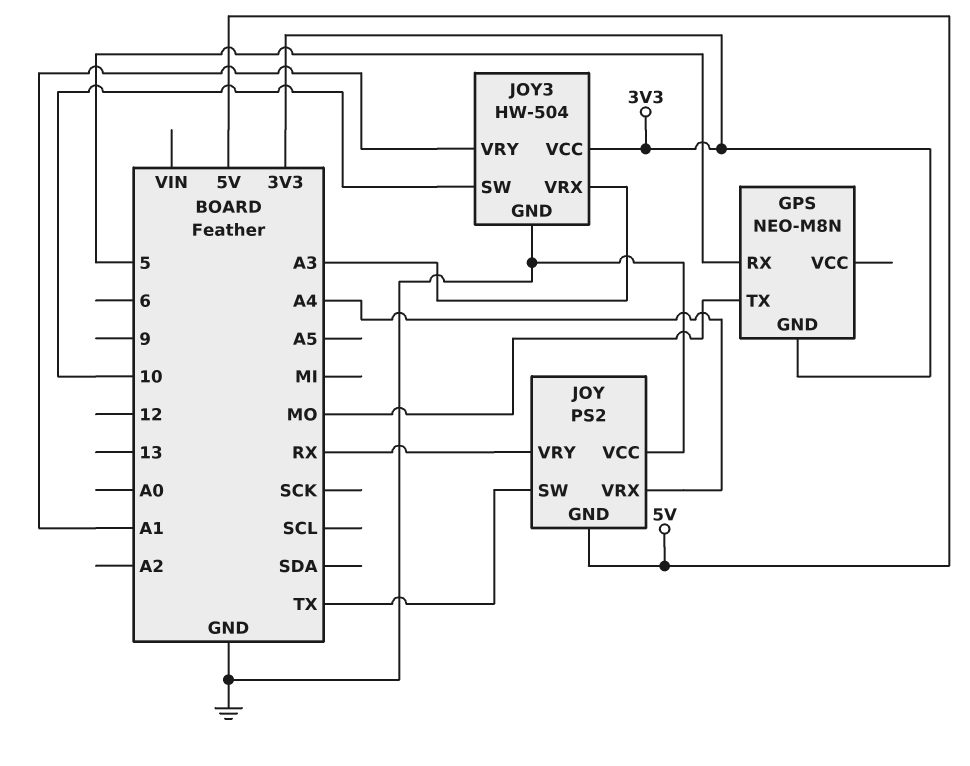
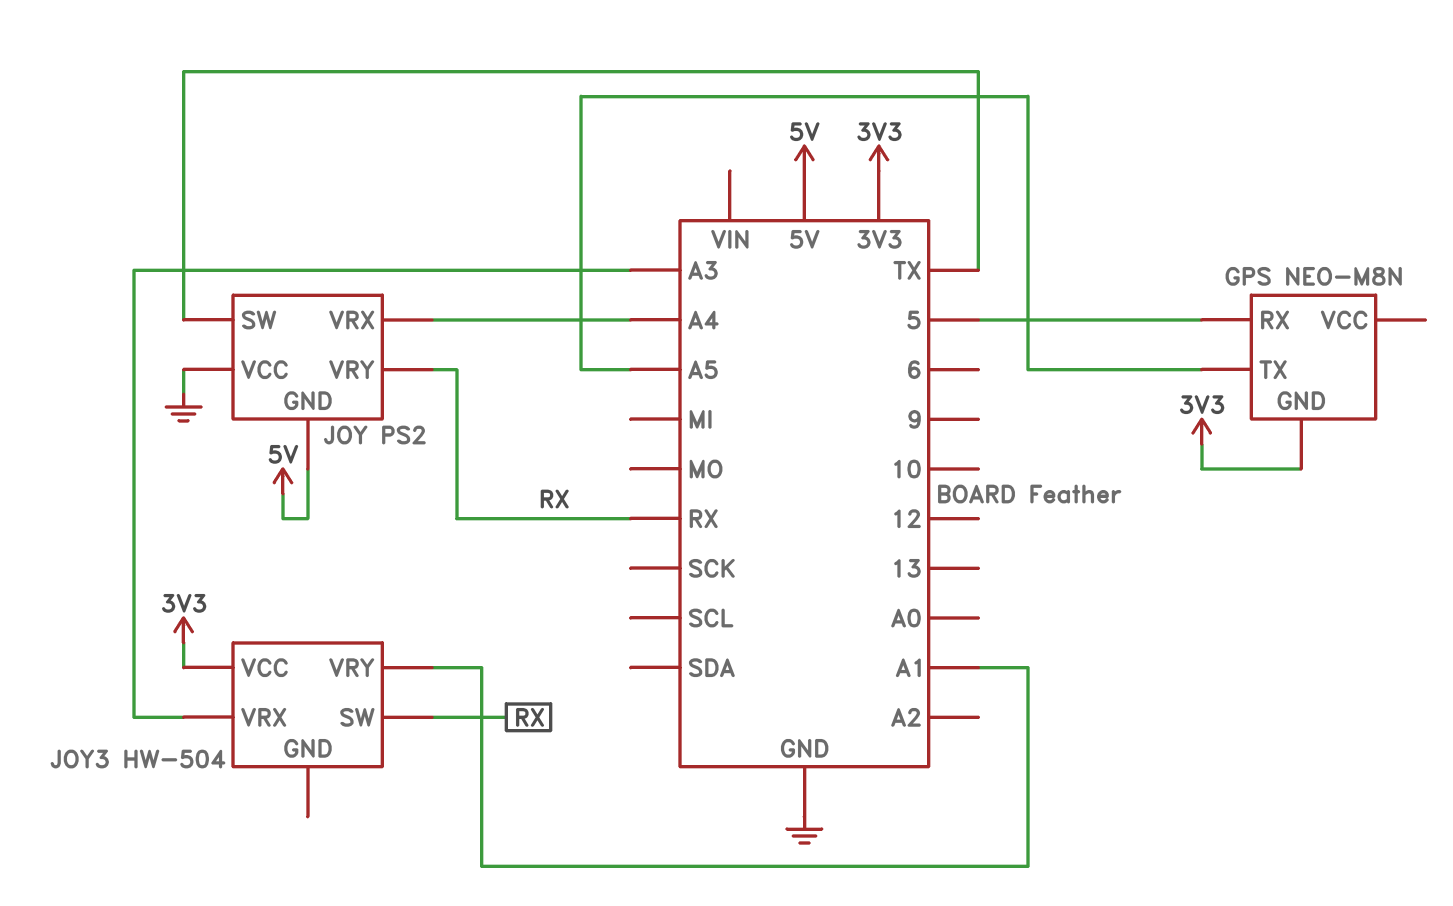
GPS pin TX: MO -> A5
JOY3 pin GND: GND -> none
JOY3 pin SW: 10 -> RX

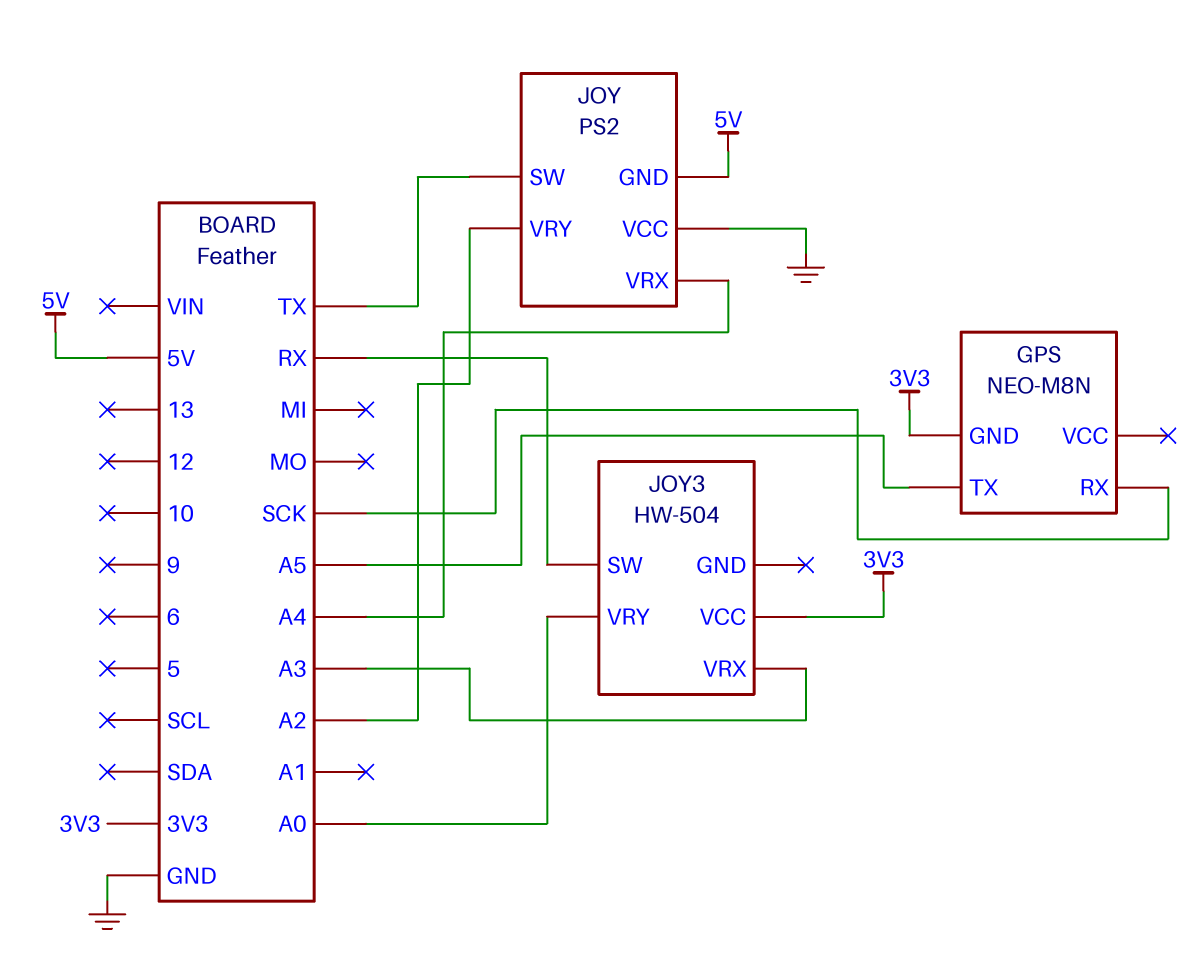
GPS pin RX: 5 -> SCK
JOY pin VRY: RX -> A2
JOY3 pin VRY: A1 -> A0

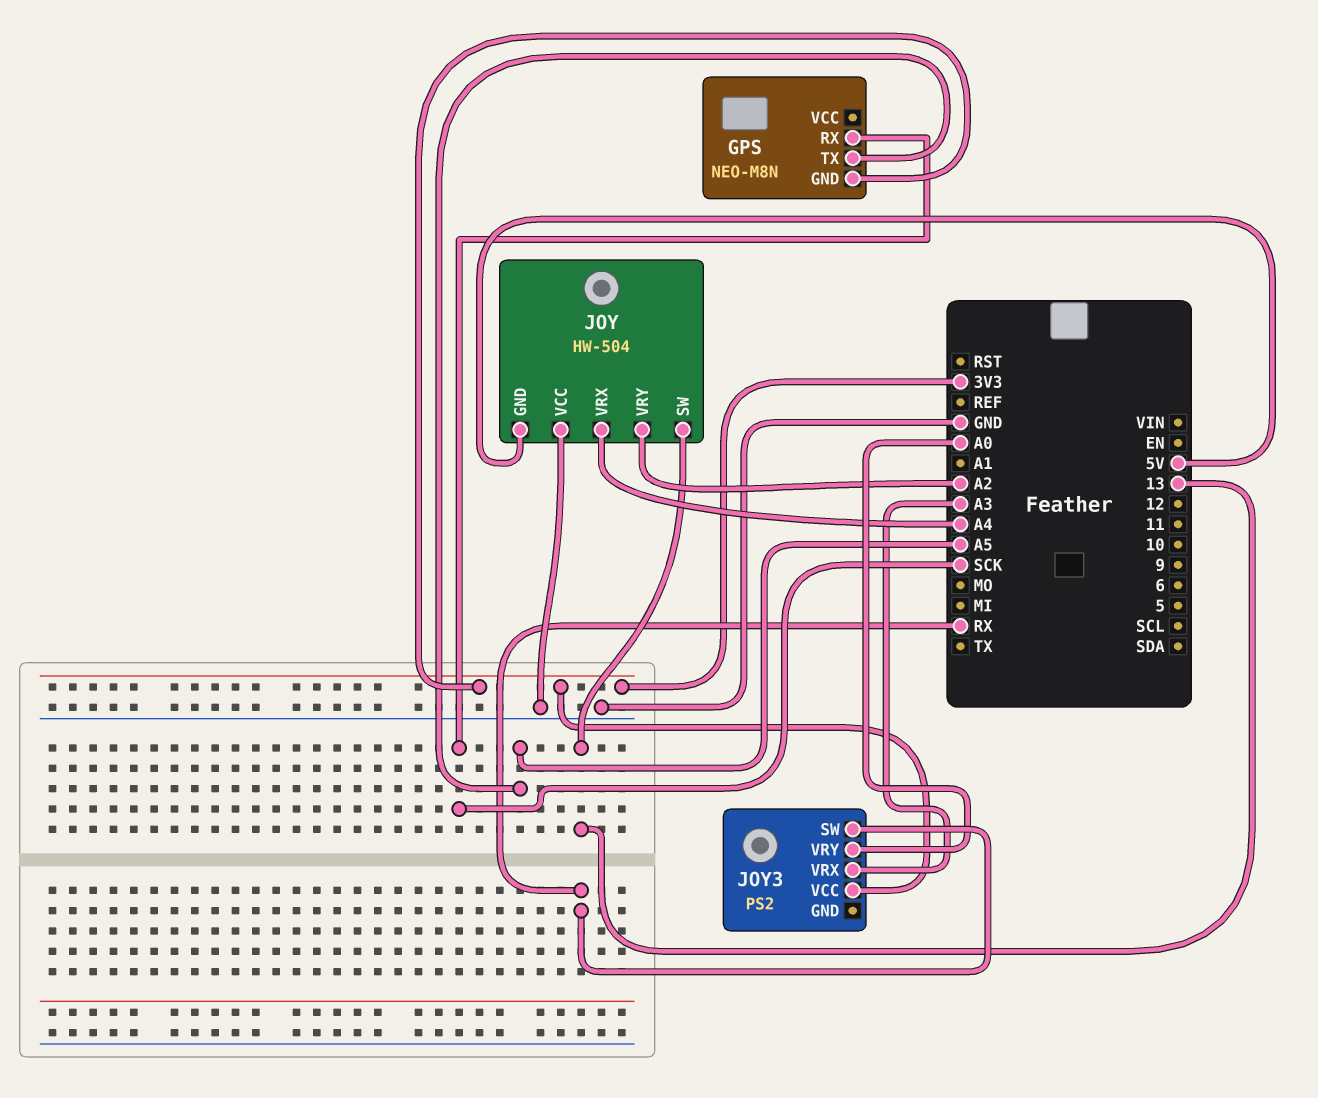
JOY: PS2 -> HW-504
JOY pin SW: TX -> 13
JOY3: HW-504 -> PS2

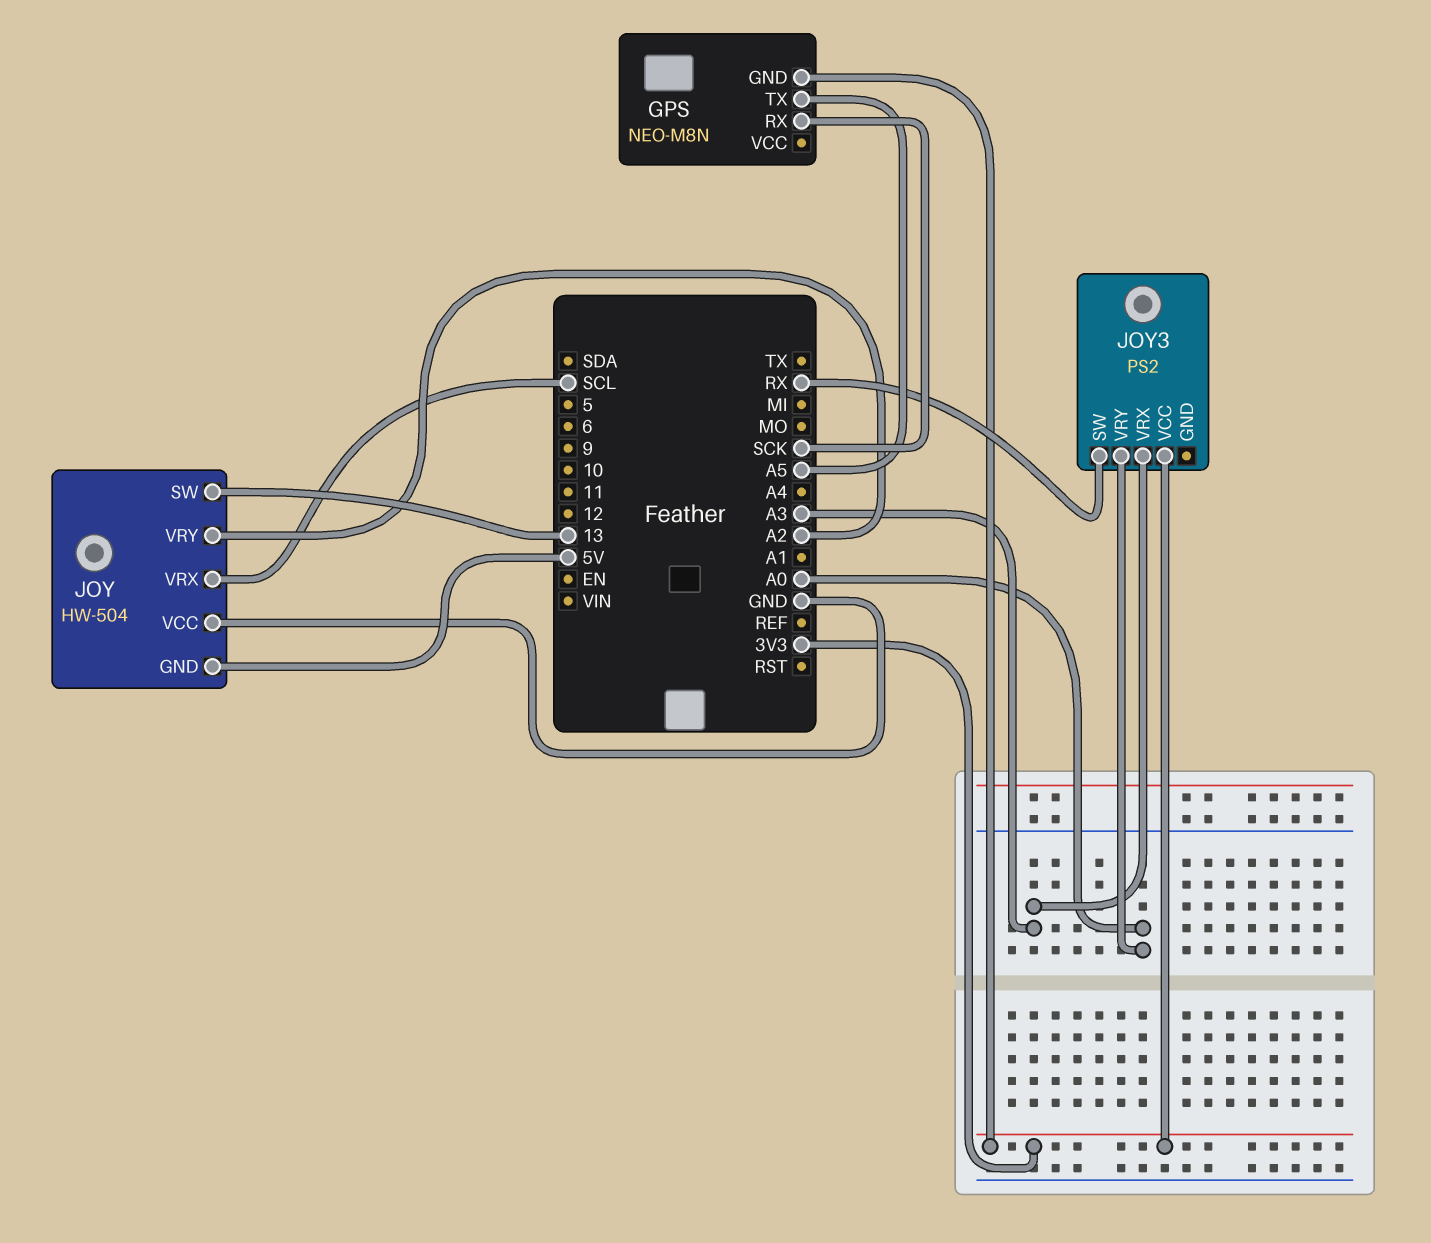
JOY pin VRX: A4 -> SCL

